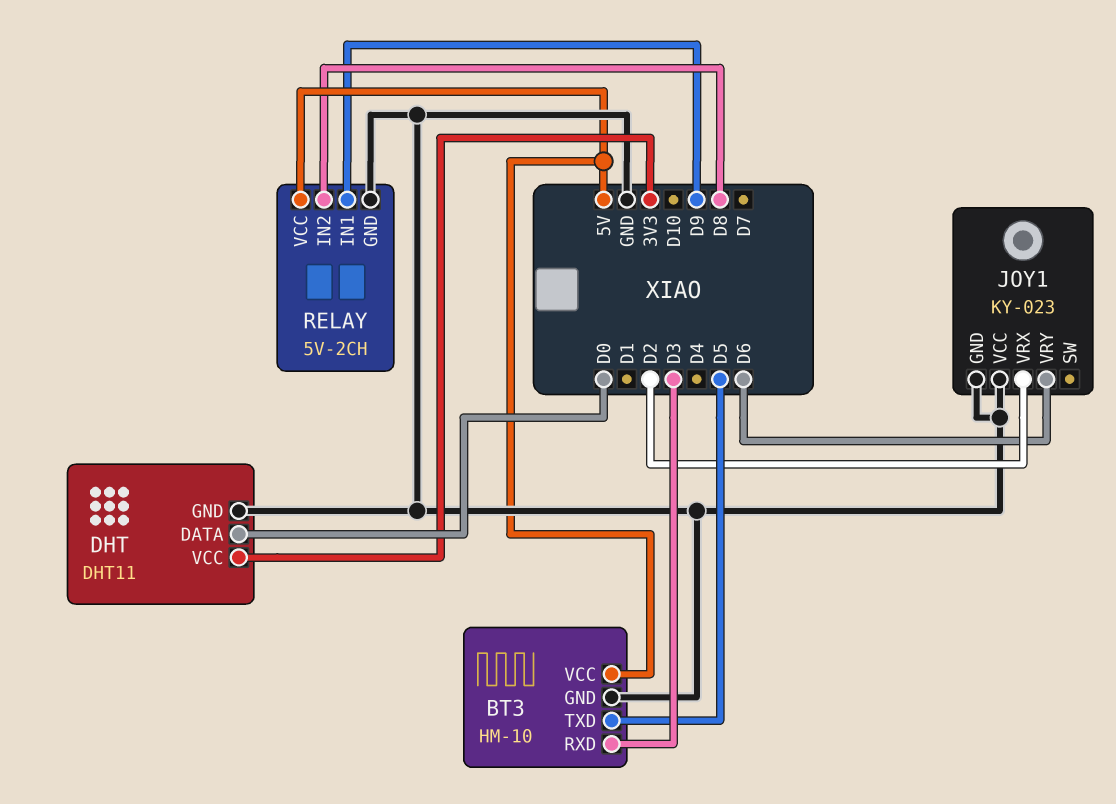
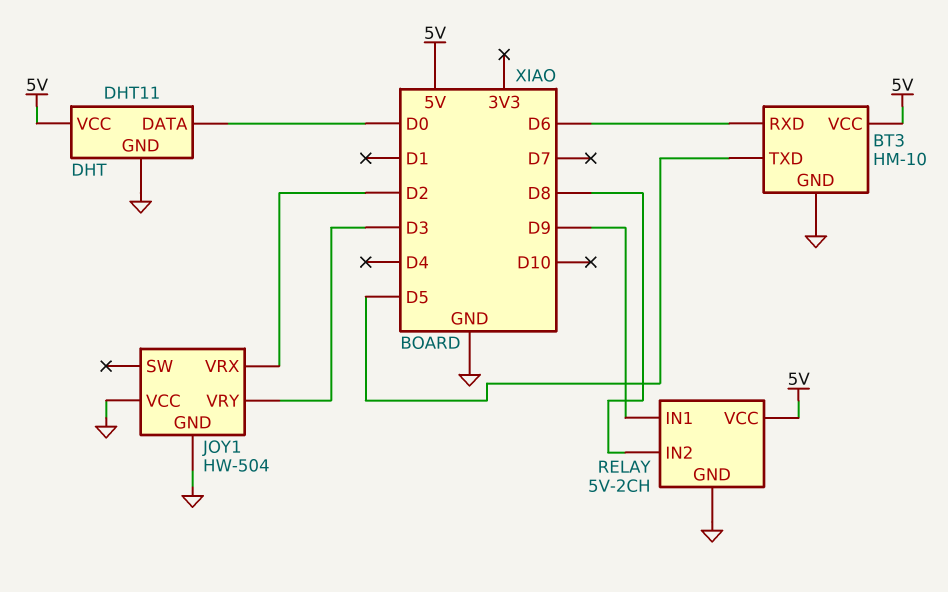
BT3 pin RXD: D3 -> D6
DHT pin VCC: 3V3 -> 5V
JOY1: KY-023 -> HW-504
JOY1 pin VRY: D6 -> D3

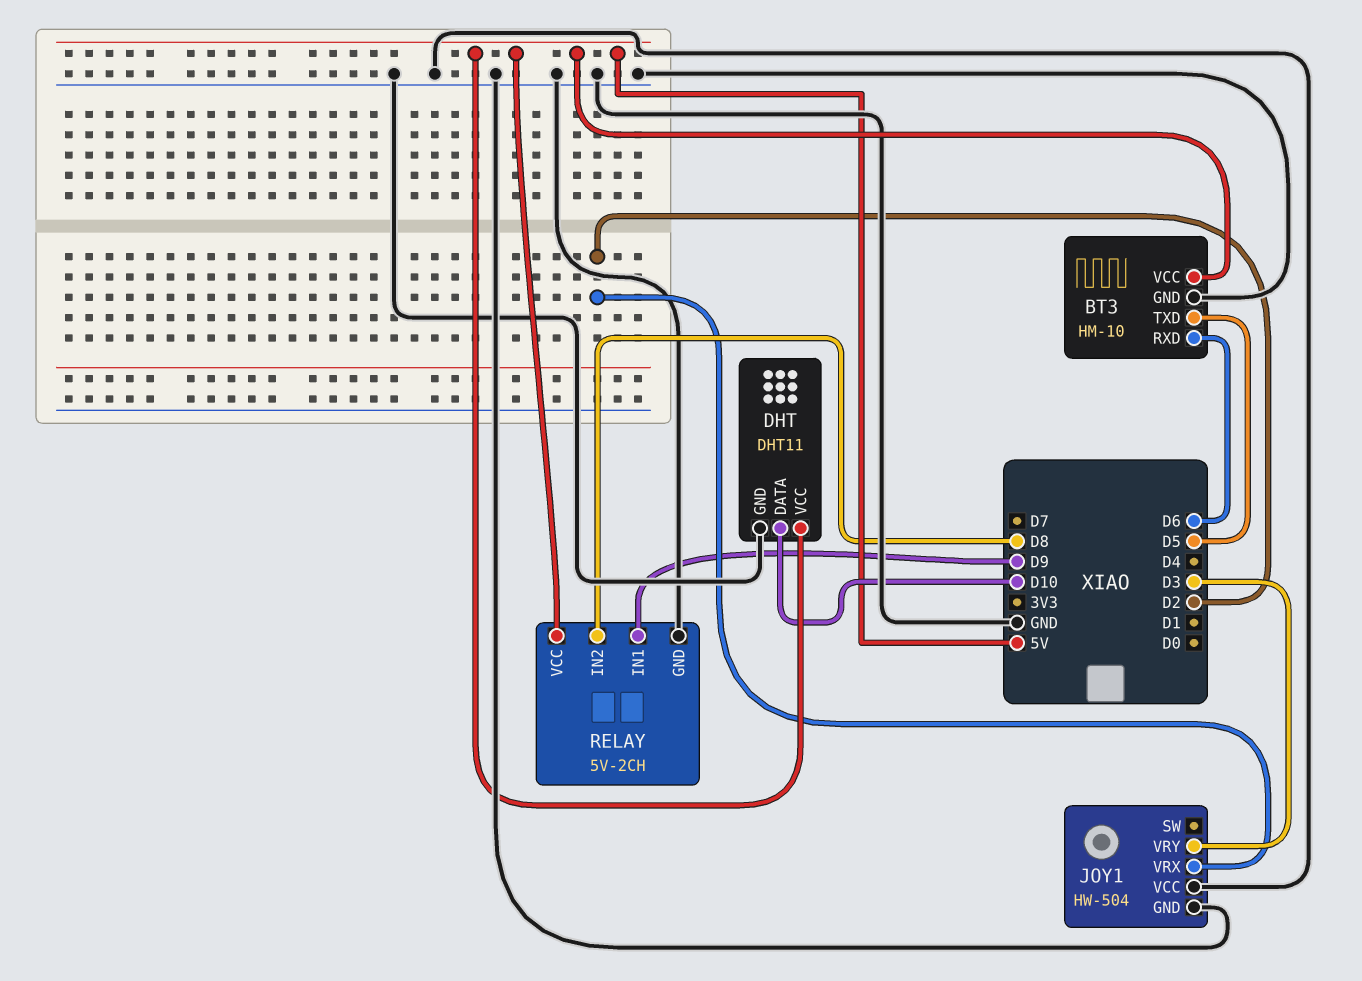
DHT pin DATA: D0 -> D10

